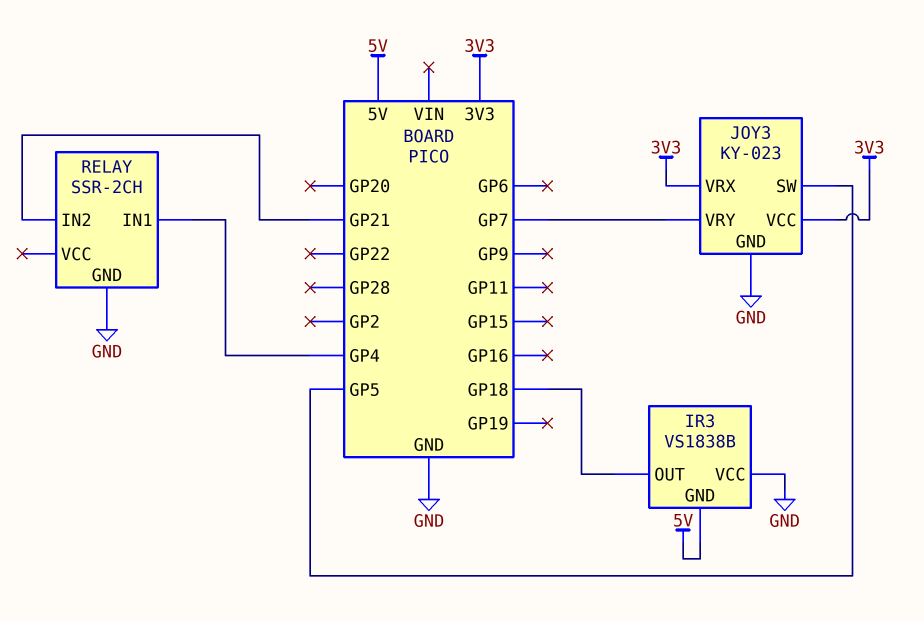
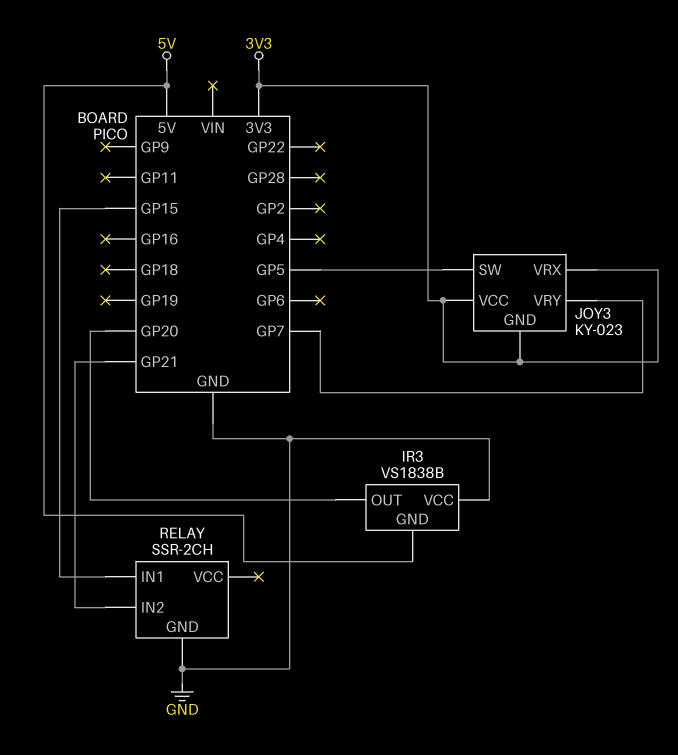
IR3 pin OUT: GP18 -> GP20
JOY3 pin GND: GND -> 3V3
RELAY pin IN1: GP4 -> GP15

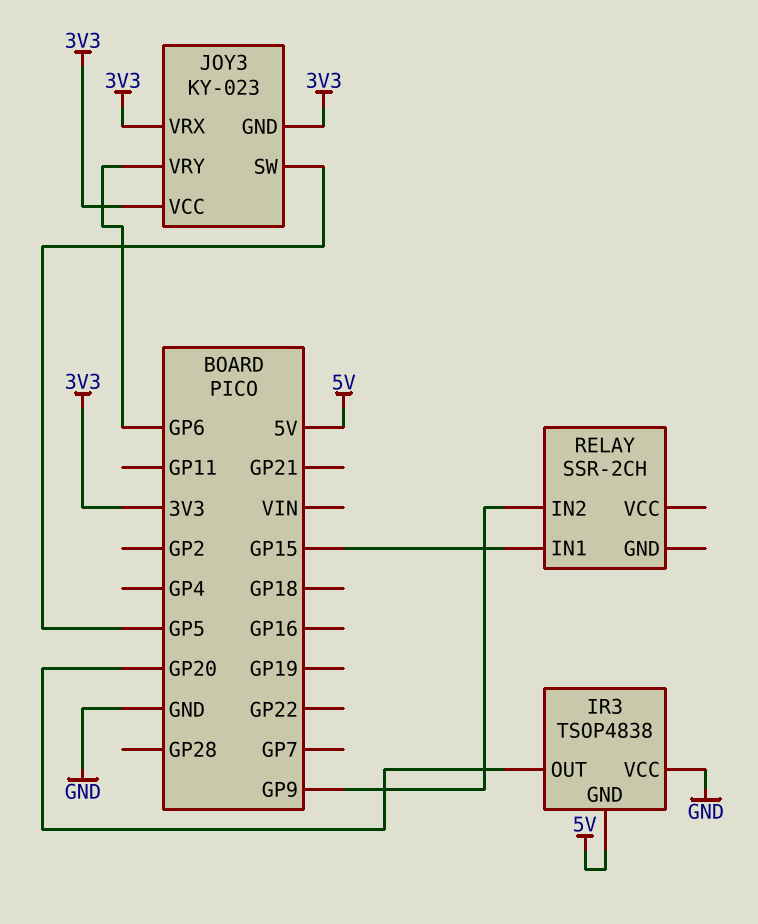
IR3: VS1838B -> TSOP4838
JOY3 pin VRY: GP7 -> GP6
RELAY pin GND: GND -> none
RELAY pin IN2: GP21 -> GP9

